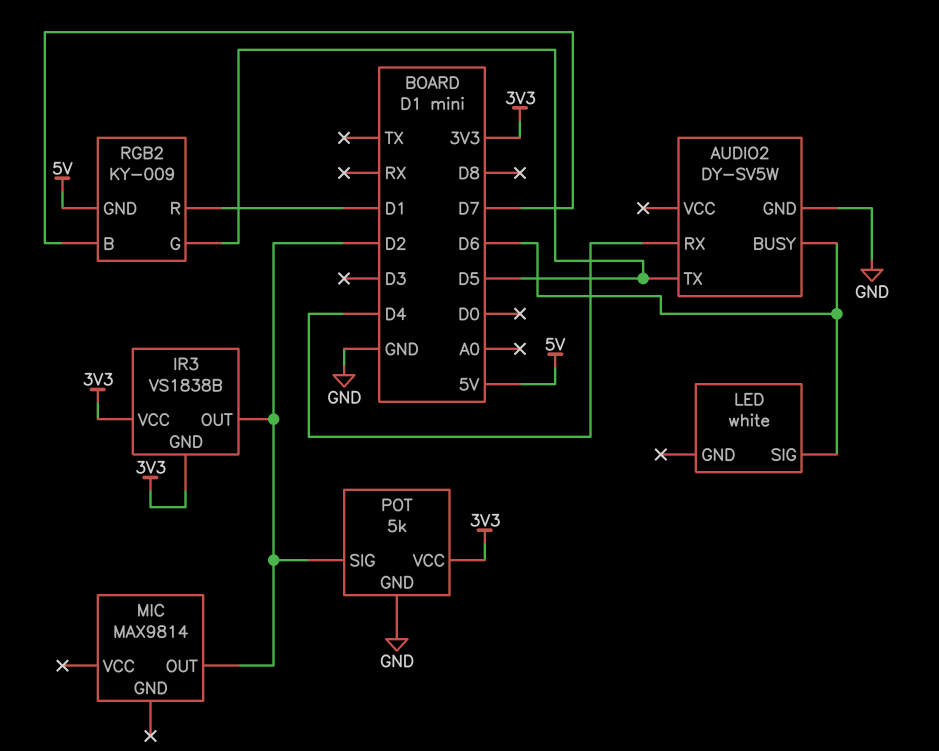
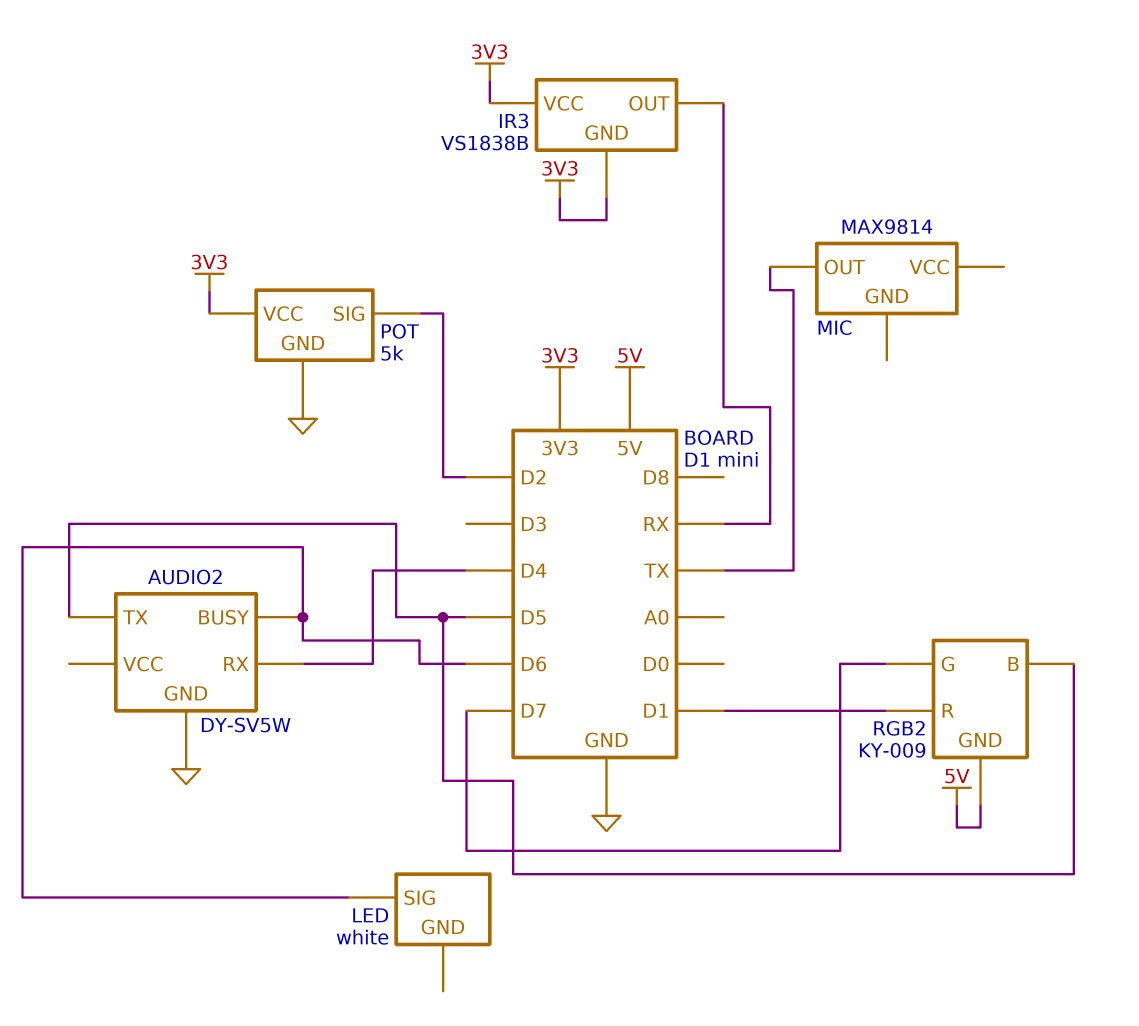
IR3 pin OUT: D2 -> RX
MIC pin OUT: D2 -> TX
RGB2 pin B: D7 -> D5
RGB2 pin G: D5 -> D7

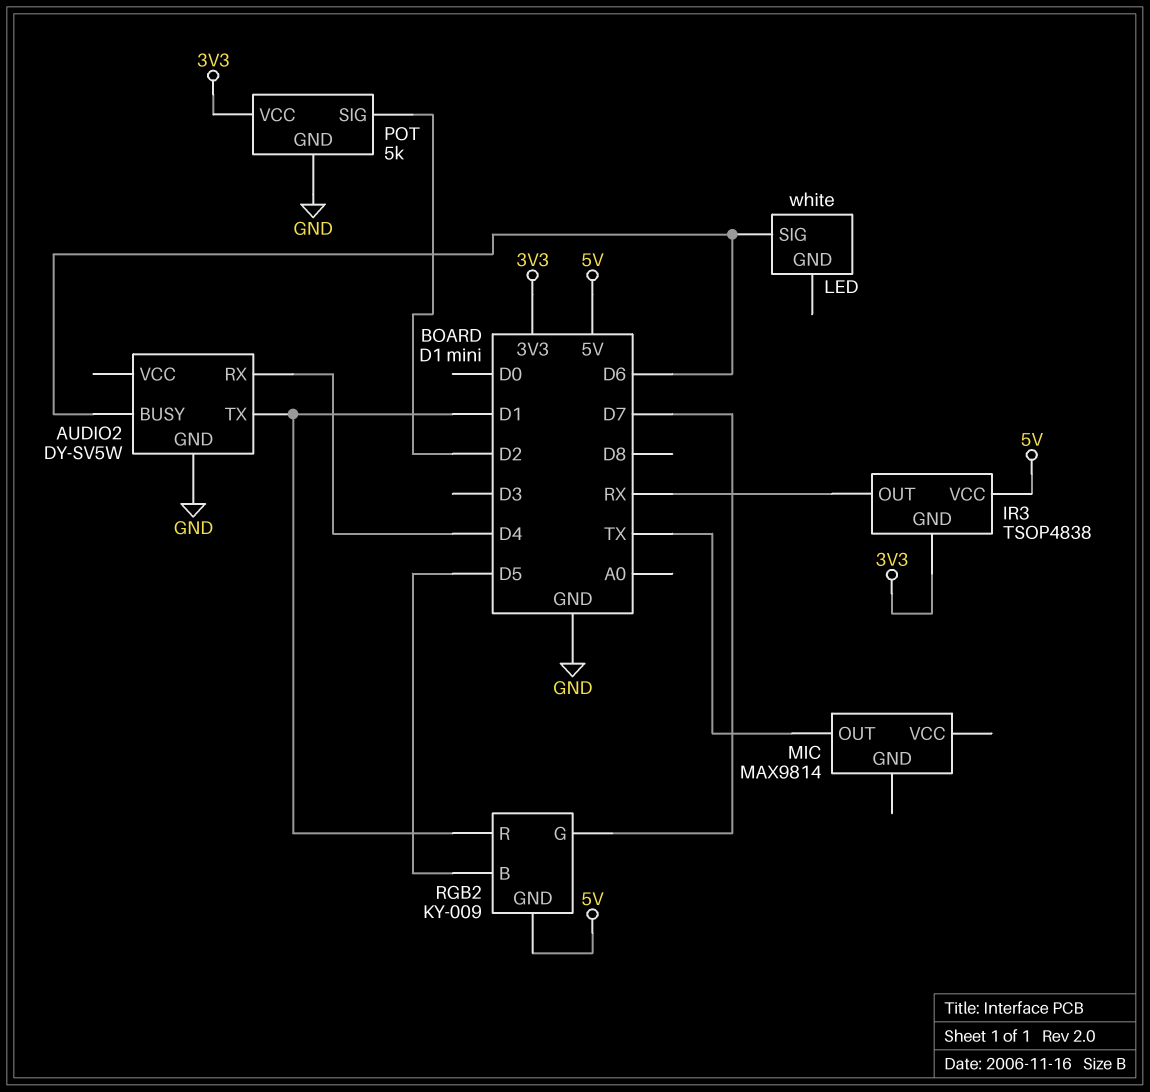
AUDIO2 pin TX: D5 -> D1
IR3: VS1838B -> TSOP4838
IR3 pin VCC: 3V3 -> 5V

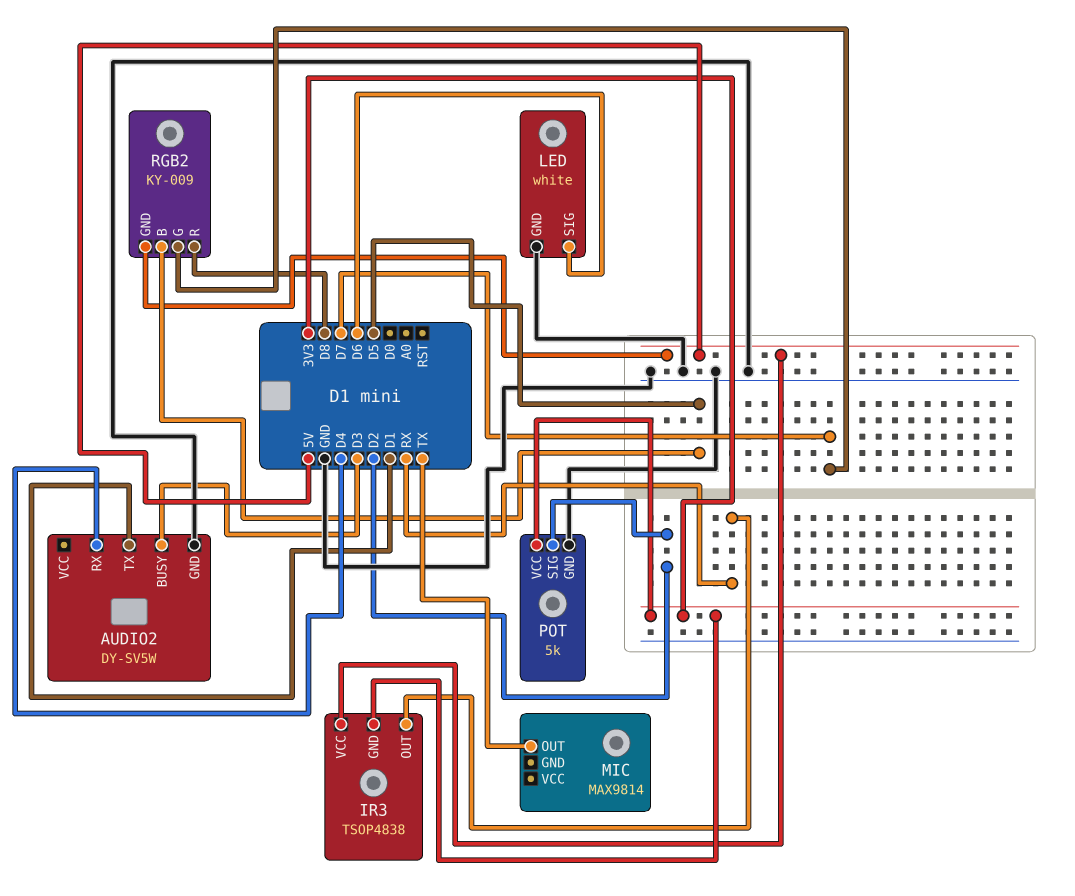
AUDIO2 pin BUSY: D6 -> D3
LED pin GND: none -> GND
RGB2 pin R: D1 -> D8

